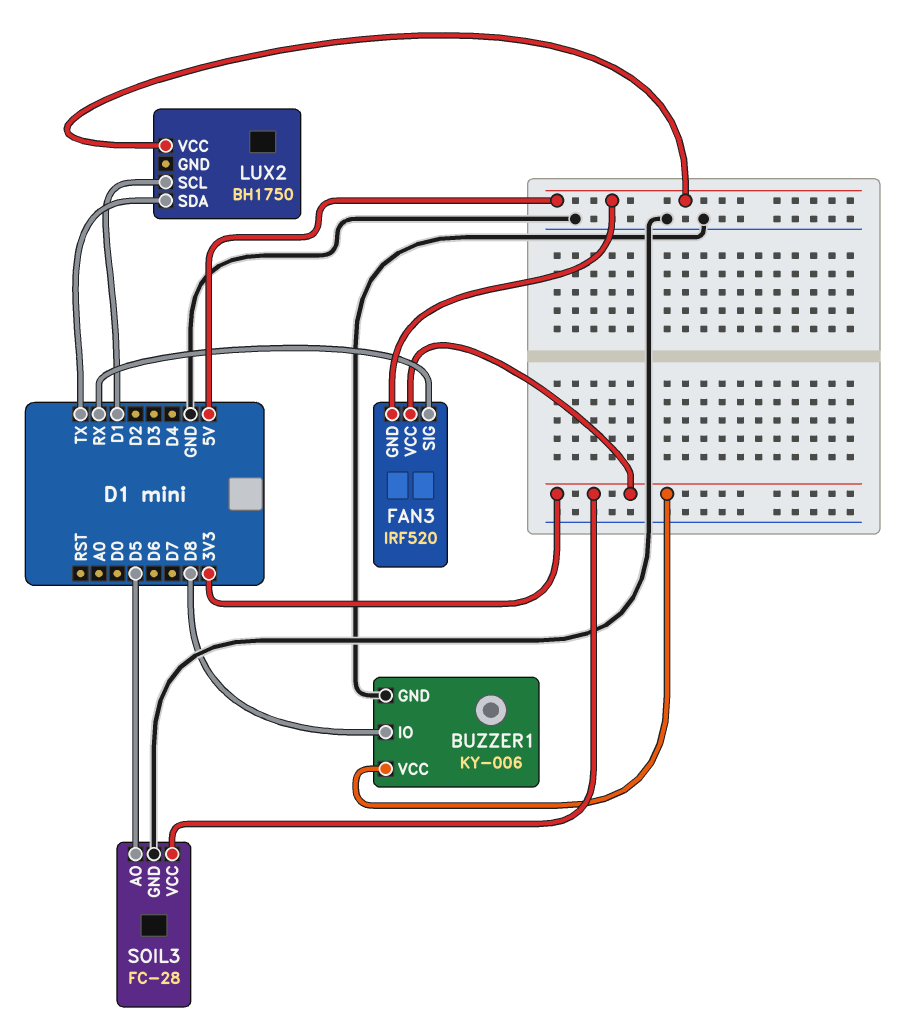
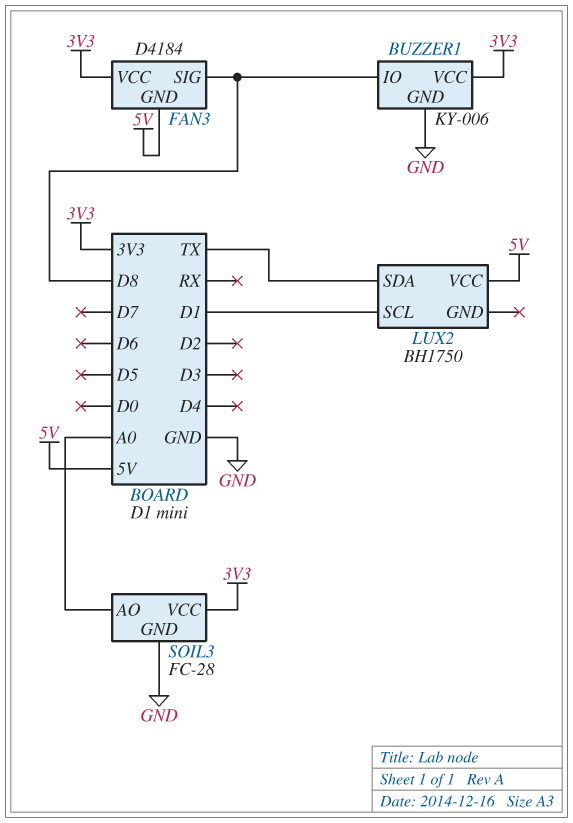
FAN3: IRF520 -> D4184
FAN3 pin SIG: RX -> D8
SOIL3 pin AO: D5 -> A0

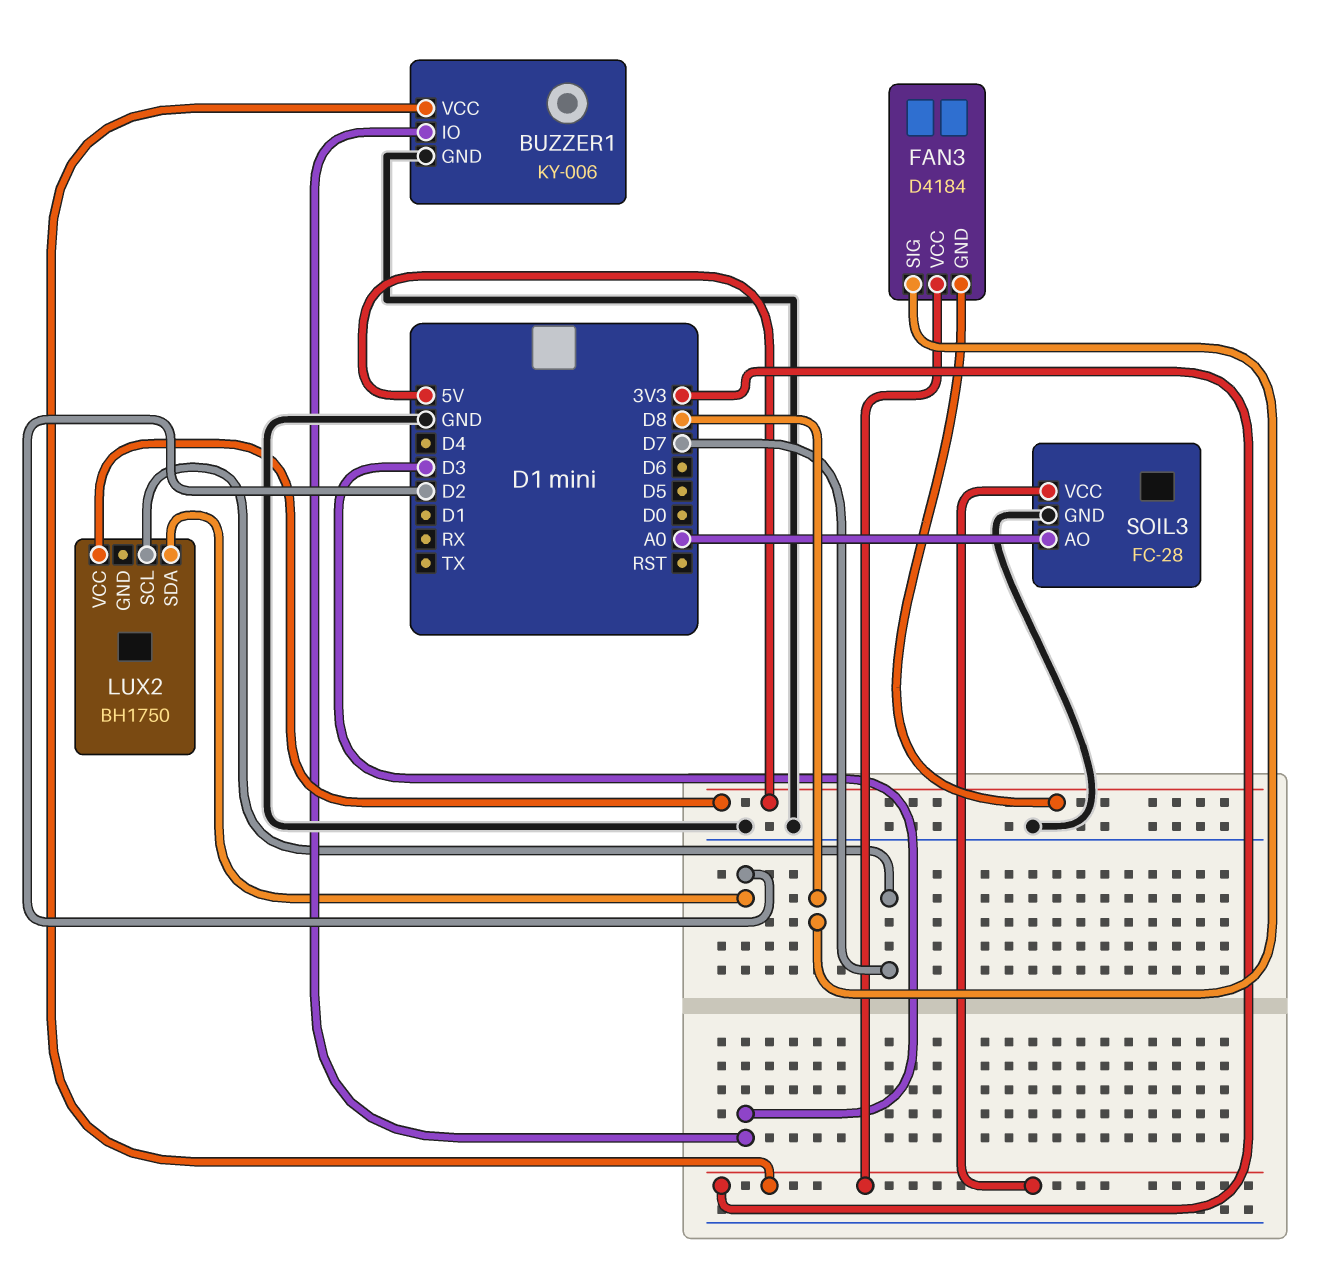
BUZZER1 pin IO: D8 -> D3
LUX2 pin SCL: D1 -> D7
LUX2 pin SDA: TX -> D2

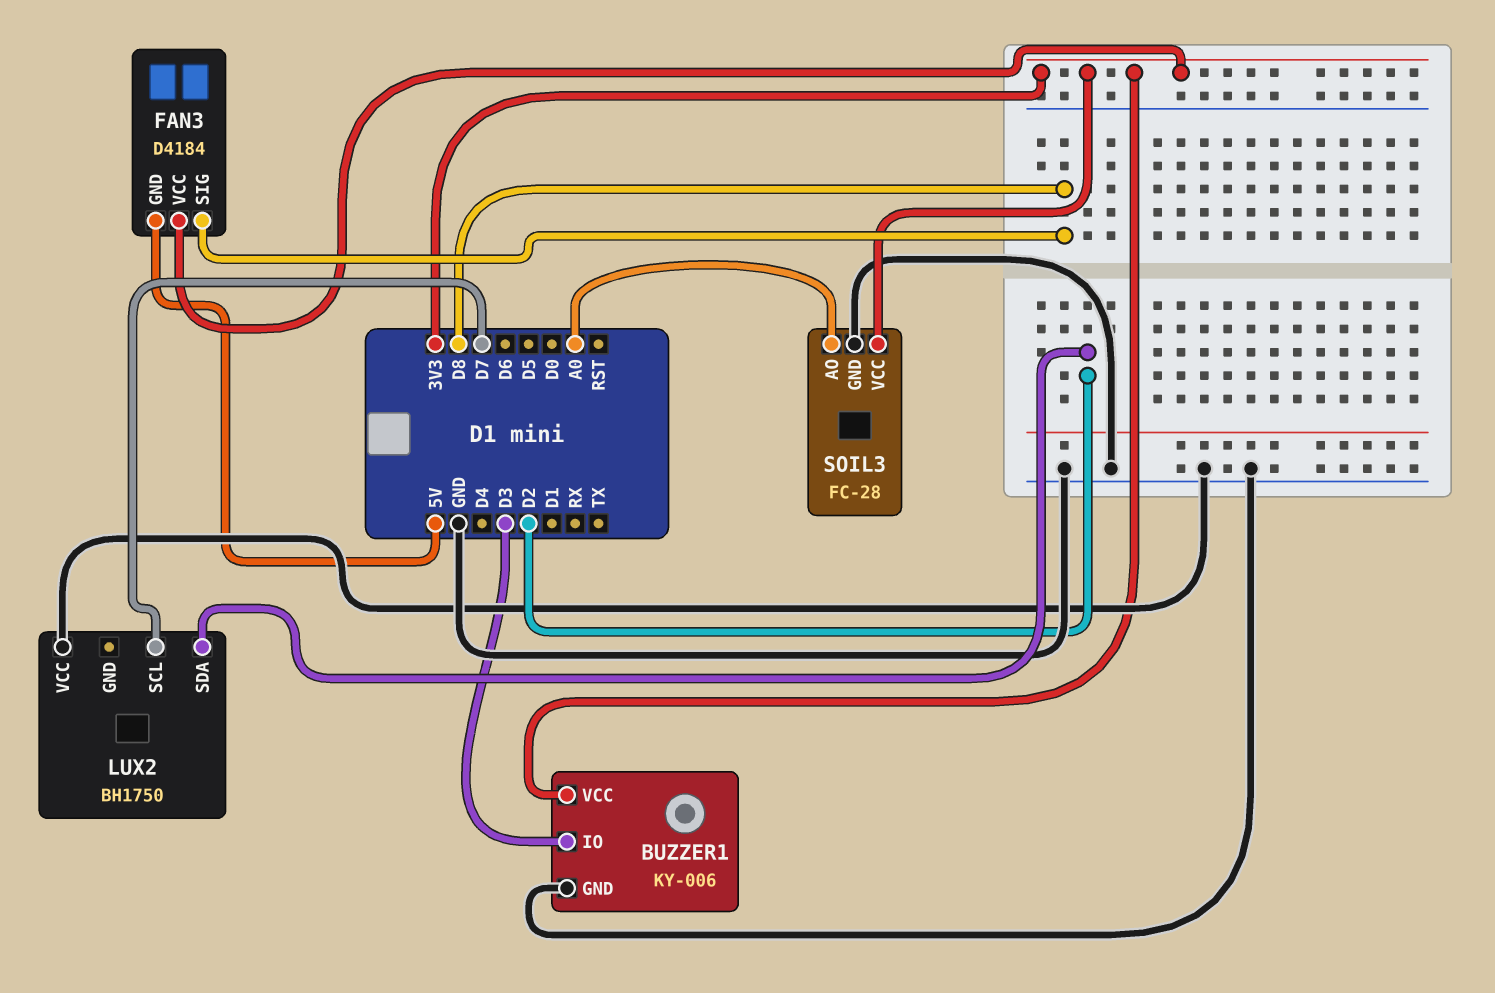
LUX2 pin VCC: 5V -> GND

